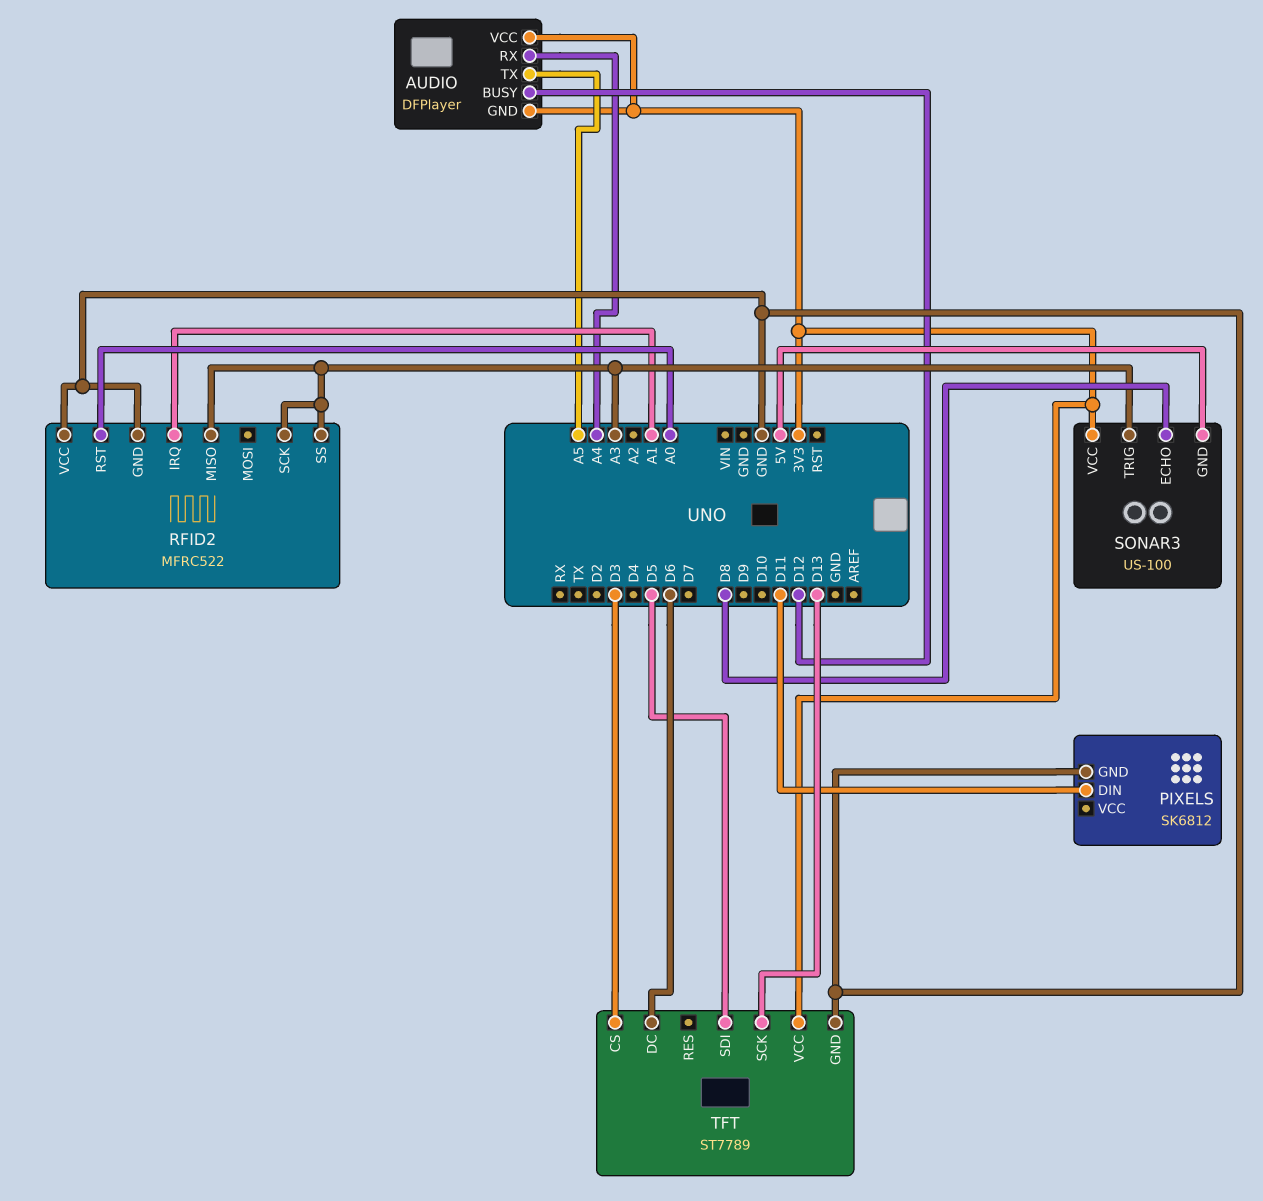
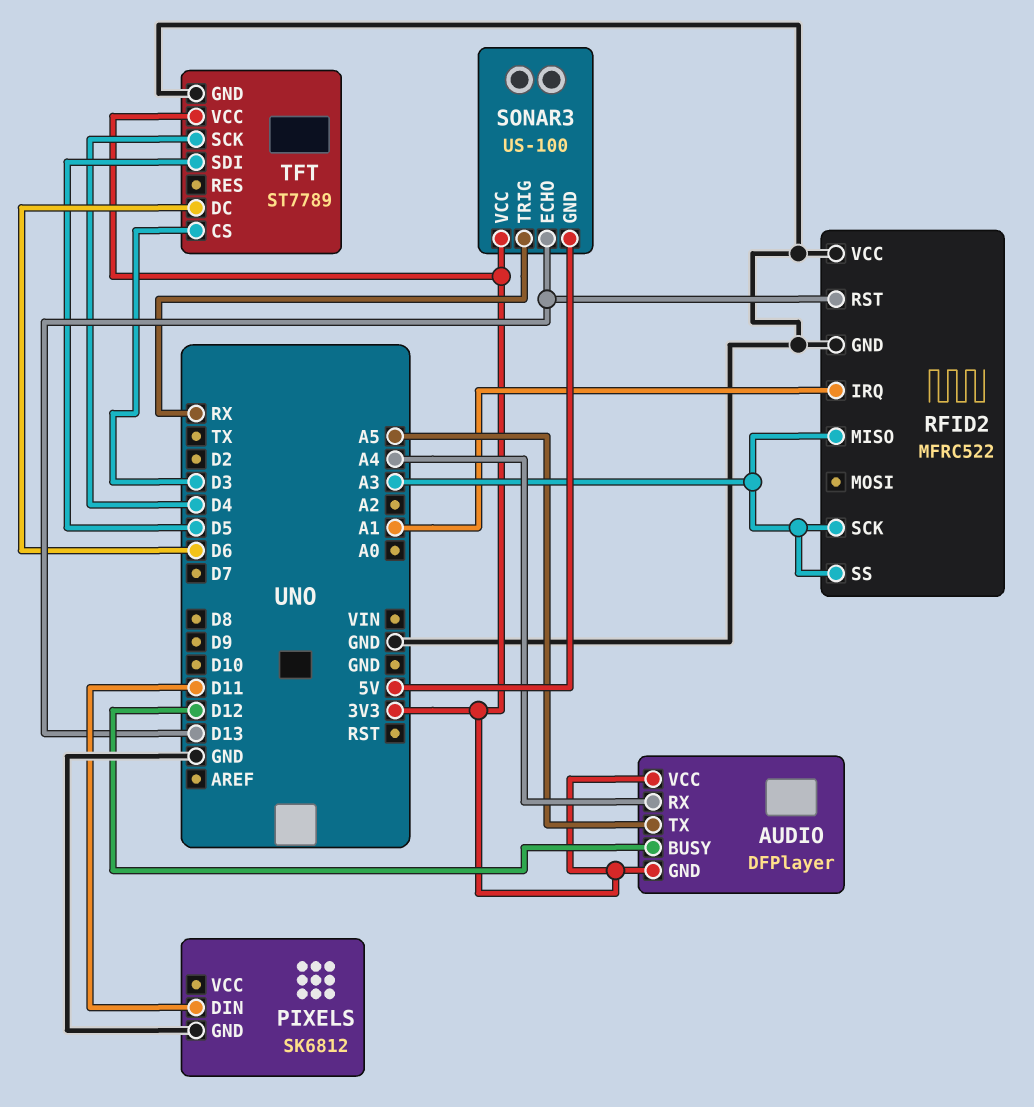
RFID2 pin RST: A0 -> D13
SONAR3 pin ECHO: D8 -> D13
SONAR3 pin TRIG: A3 -> RX
TFT pin SCK: D13 -> D4

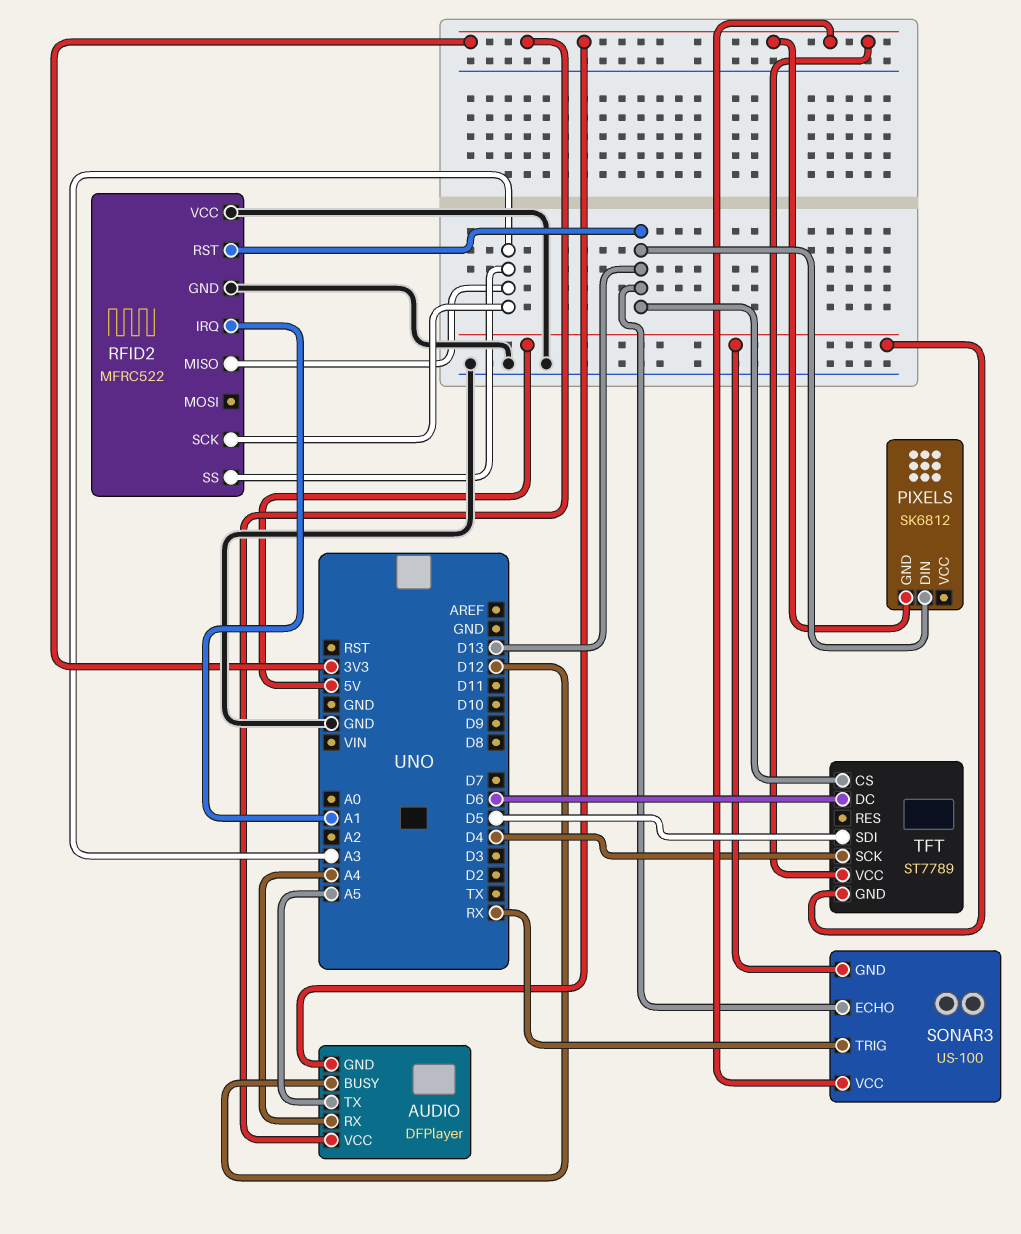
PIXELS pin DIN: D11 -> D13
PIXELS pin GND: GND -> 3V3
TFT pin CS: D3 -> D13
TFT pin GND: GND -> 5V

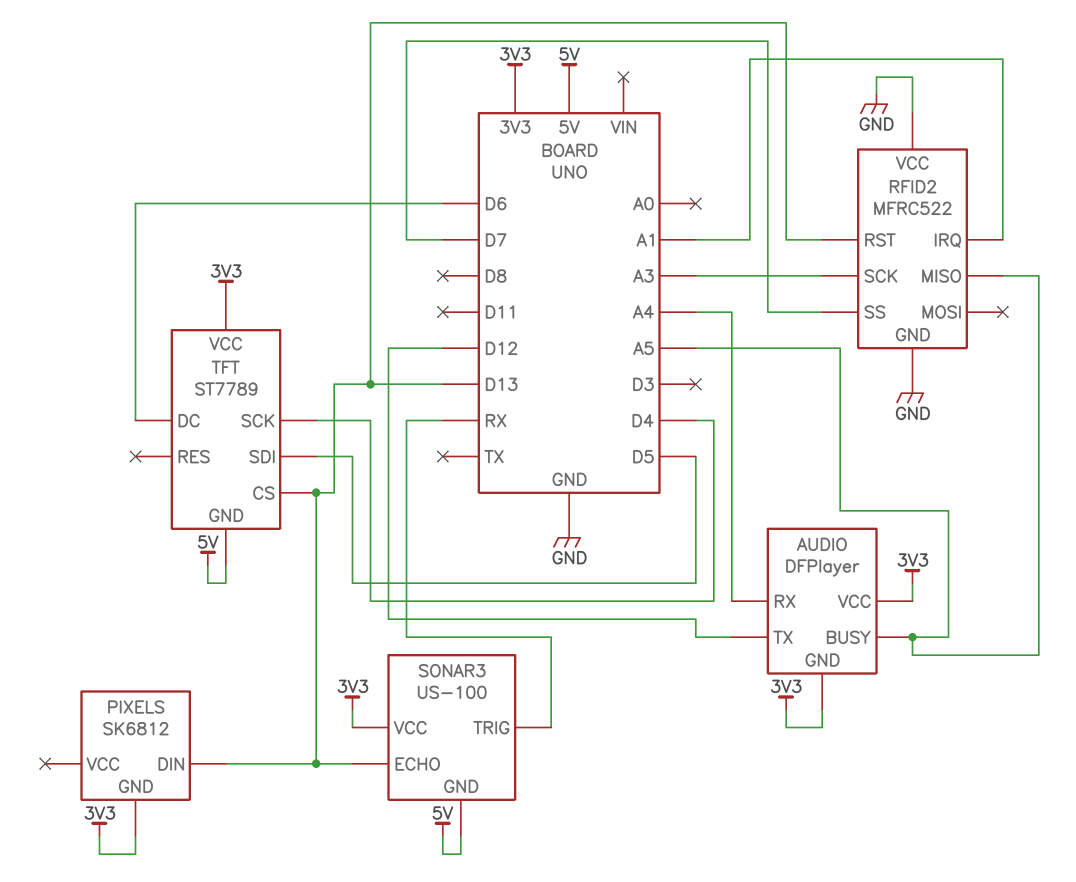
AUDIO pin BUSY: D12 -> A5
AUDIO pin TX: A5 -> D12
RFID2 pin MISO: A3 -> A5
RFID2 pin SS: A3 -> D7

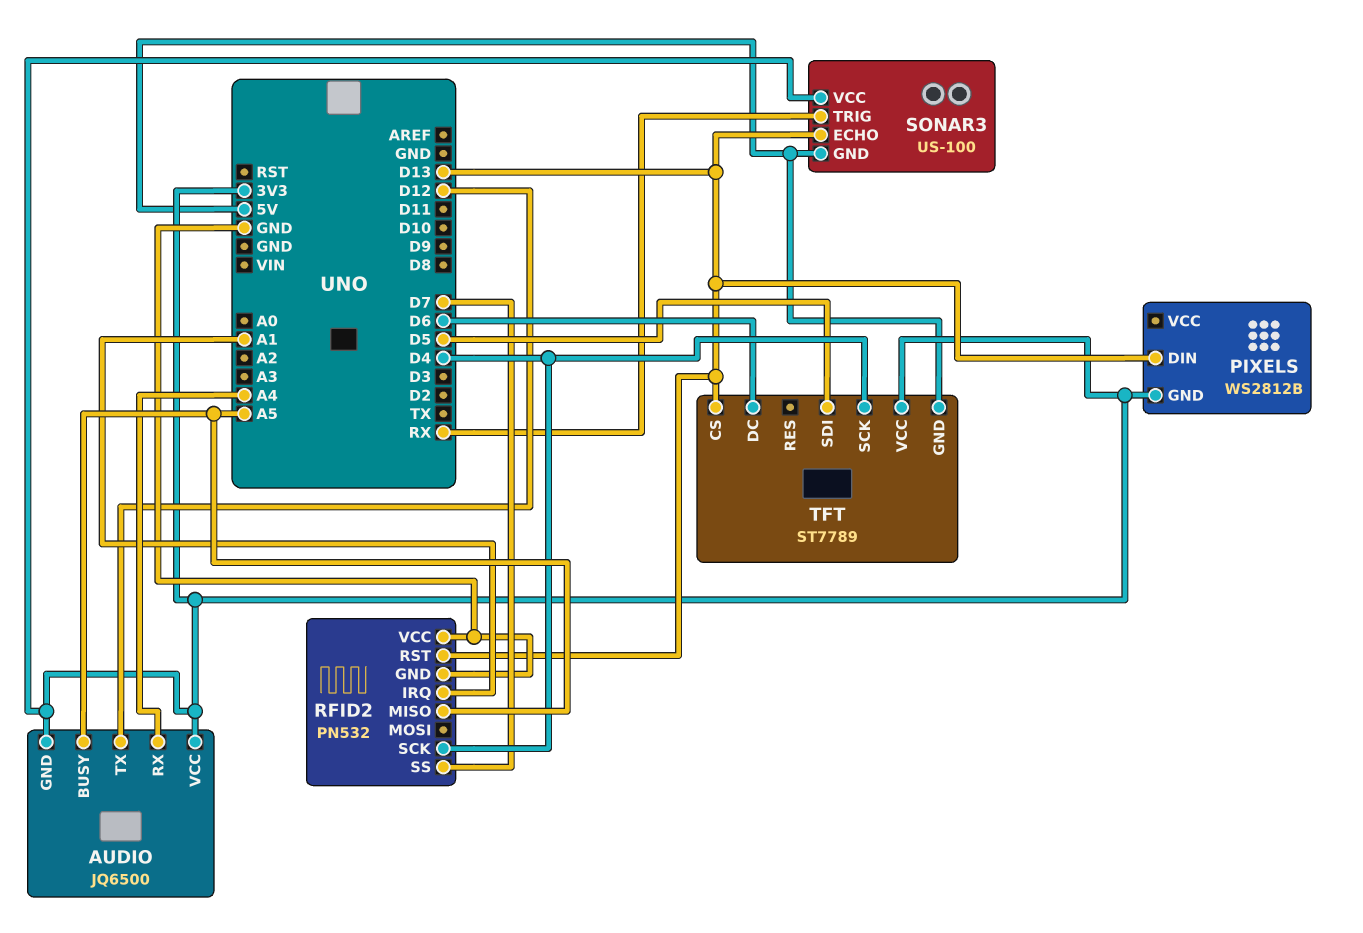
AUDIO: DFPlayer -> JQ6500
PIXELS: SK6812 -> WS2812B
RFID2: MFRC522 -> PN532
RFID2 pin SCK: A3 -> D4

